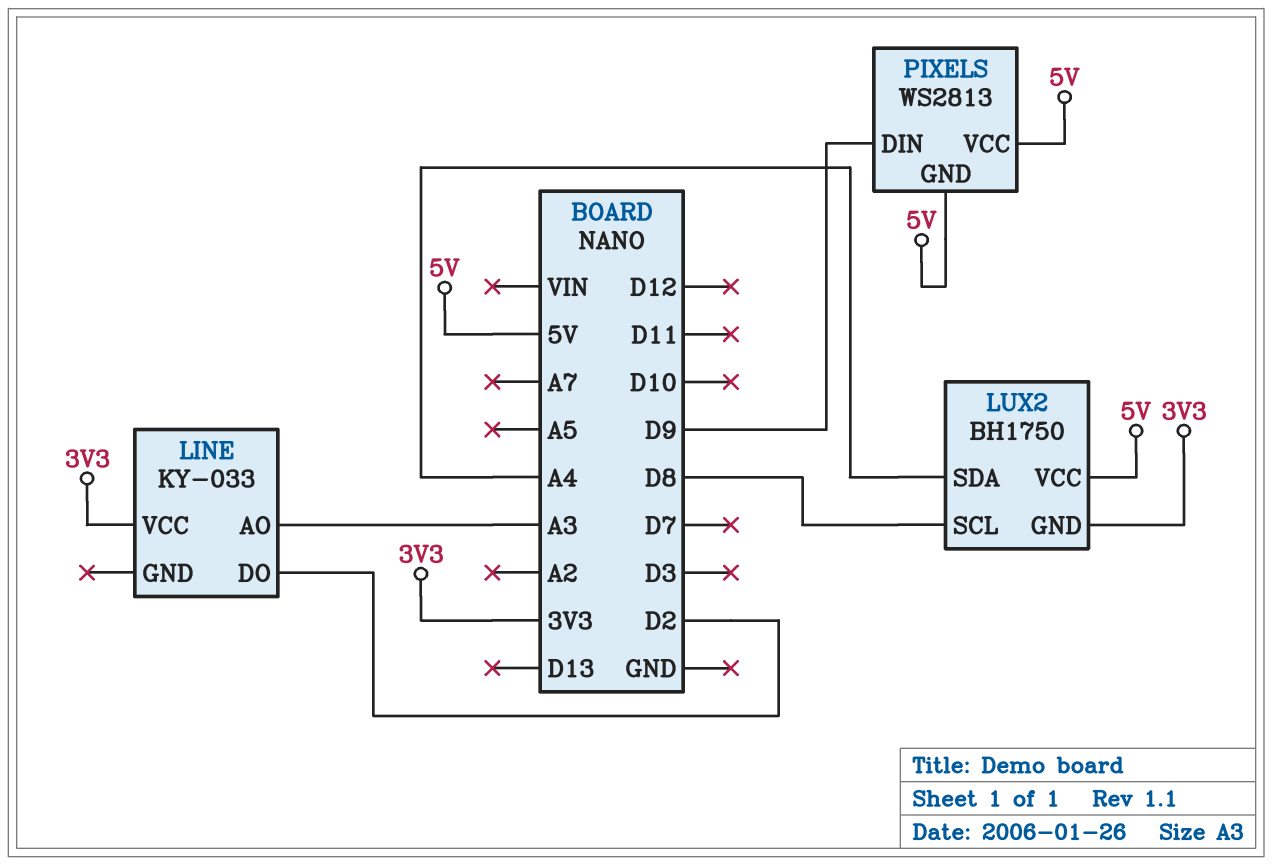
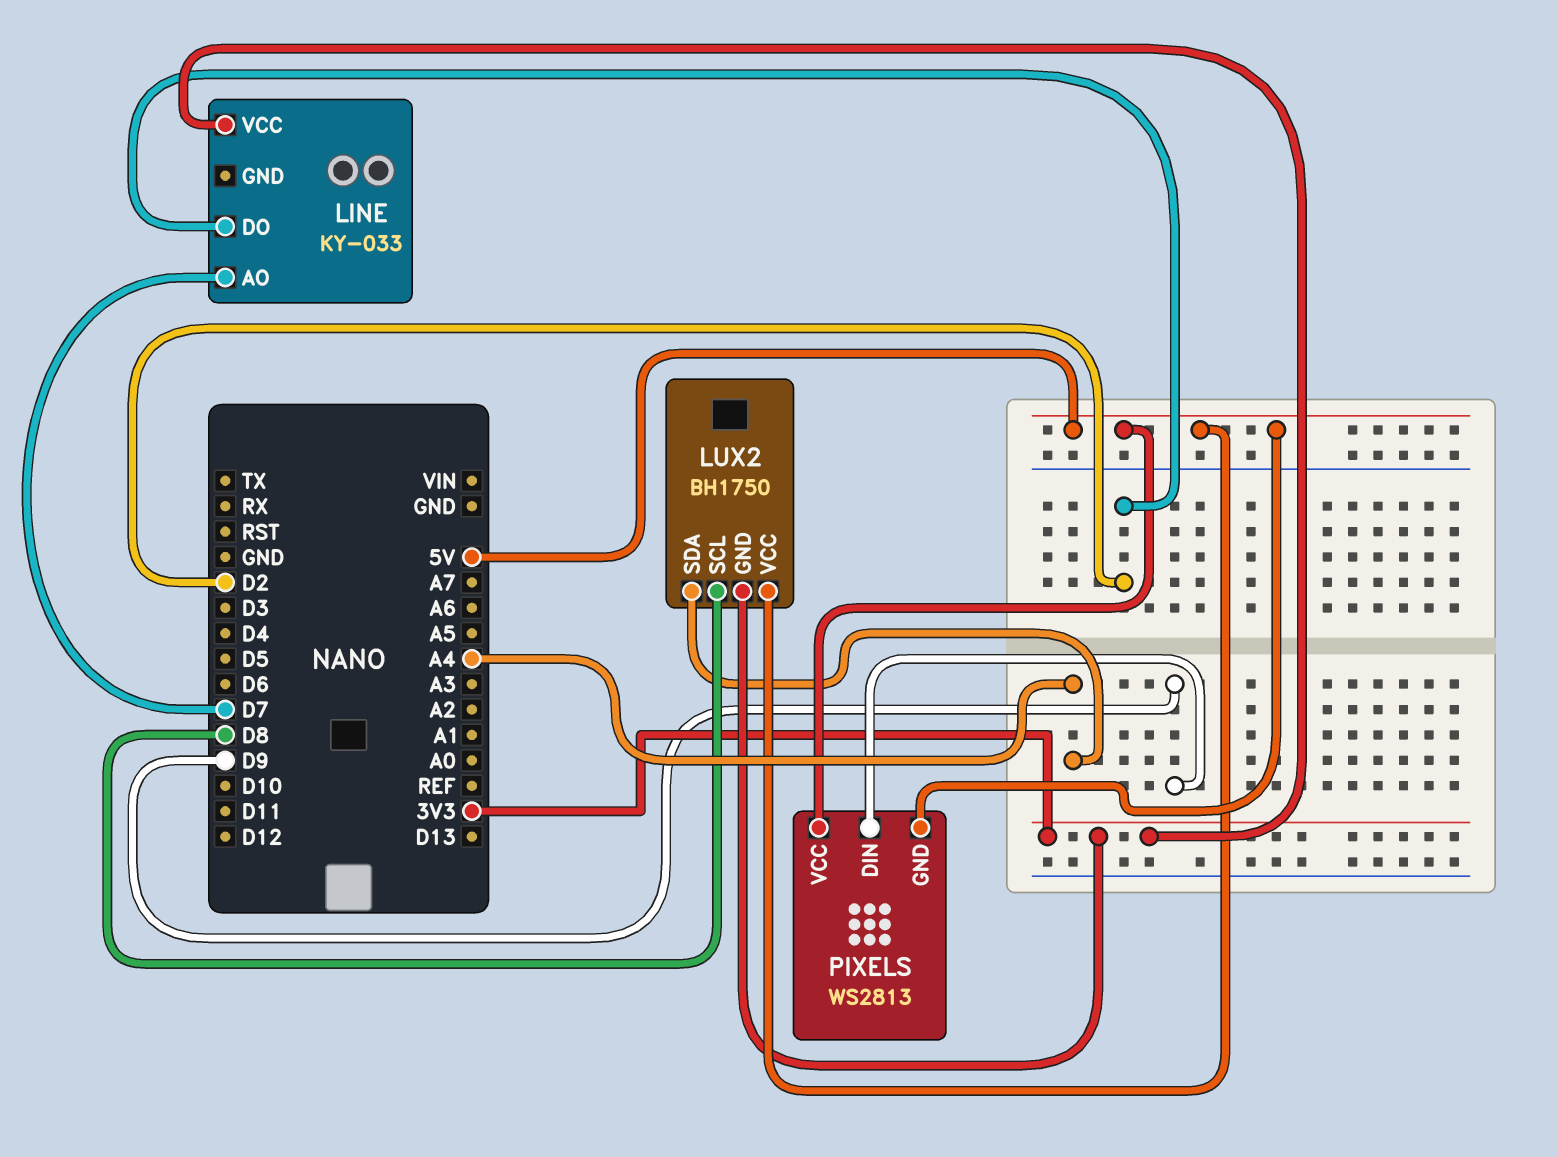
LINE pin AO: A3 -> D7

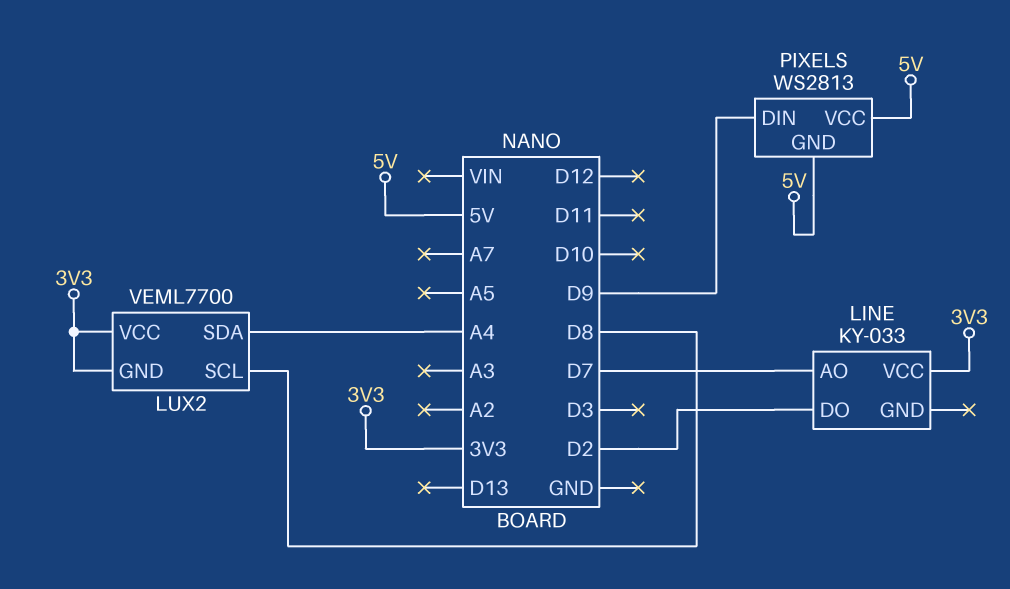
LUX2: BH1750 -> VEML7700
LUX2 pin VCC: 5V -> 3V3

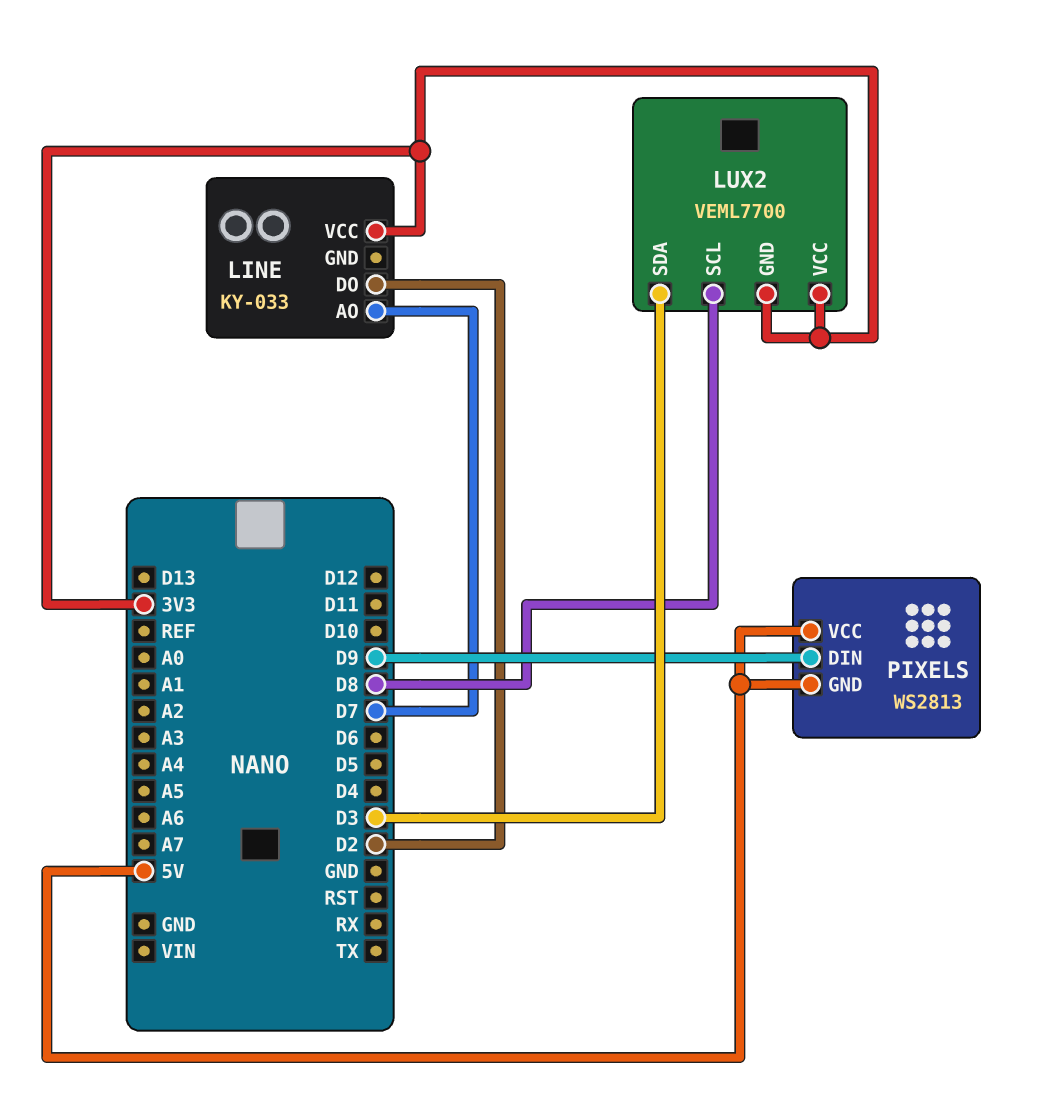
LUX2 pin SDA: A4 -> D3

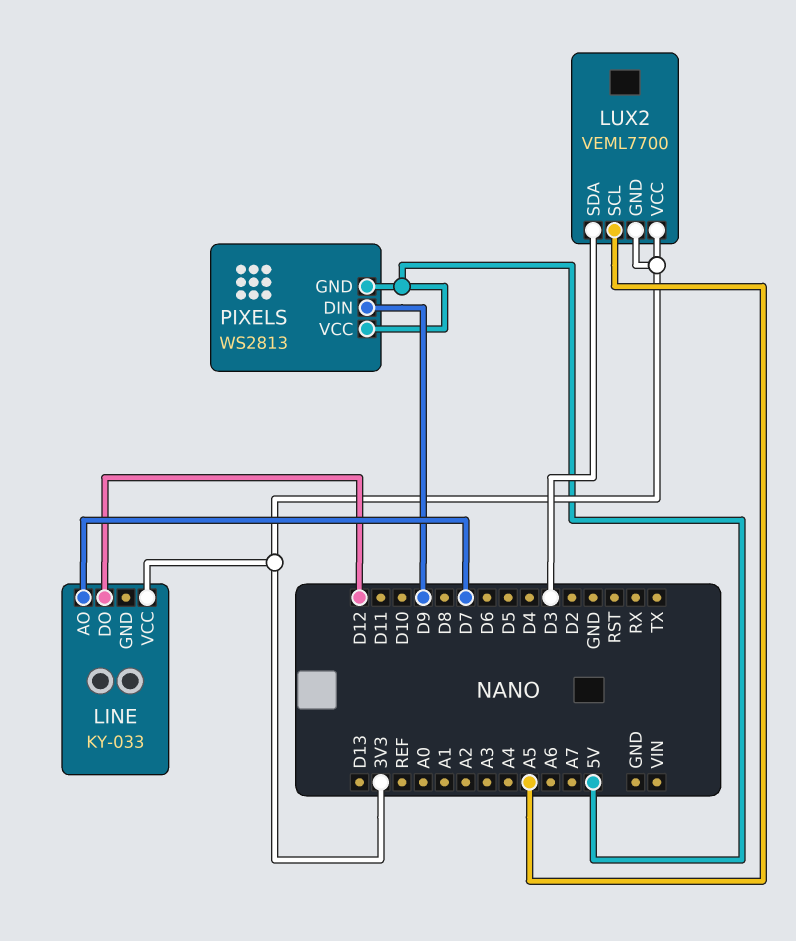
LINE pin DO: D2 -> D12
LUX2 pin SCL: D8 -> A5

